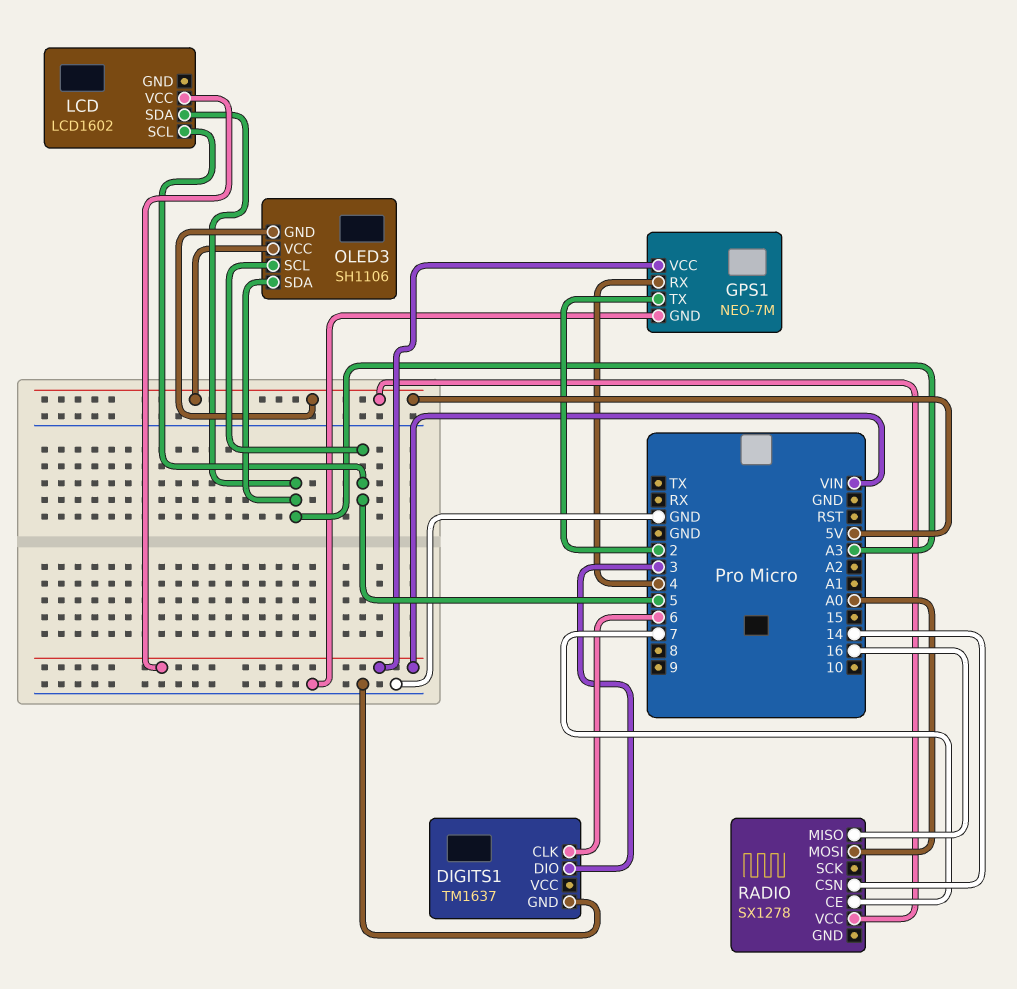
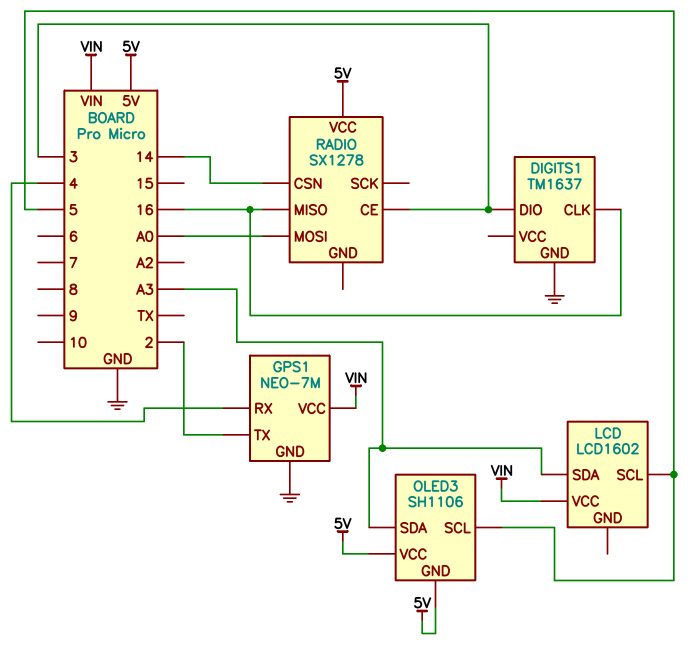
DIGITS1 pin CLK: 6 -> 16
RADIO pin CE: 7 -> 3

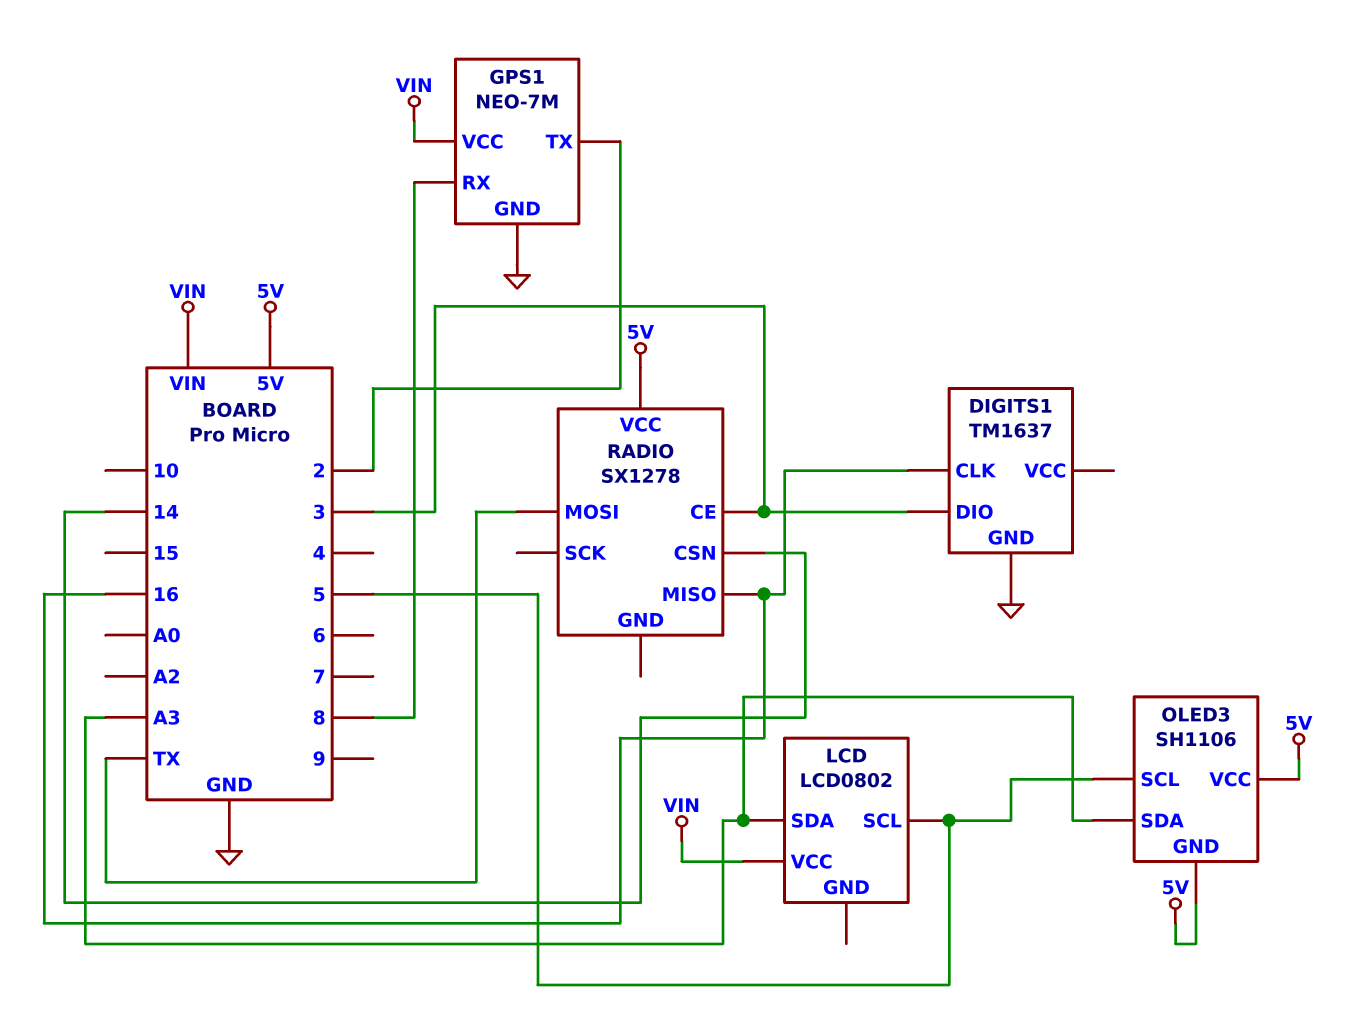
GPS1 pin RX: 4 -> 8
LCD: LCD1602 -> LCD0802
RADIO pin MOSI: A0 -> TX

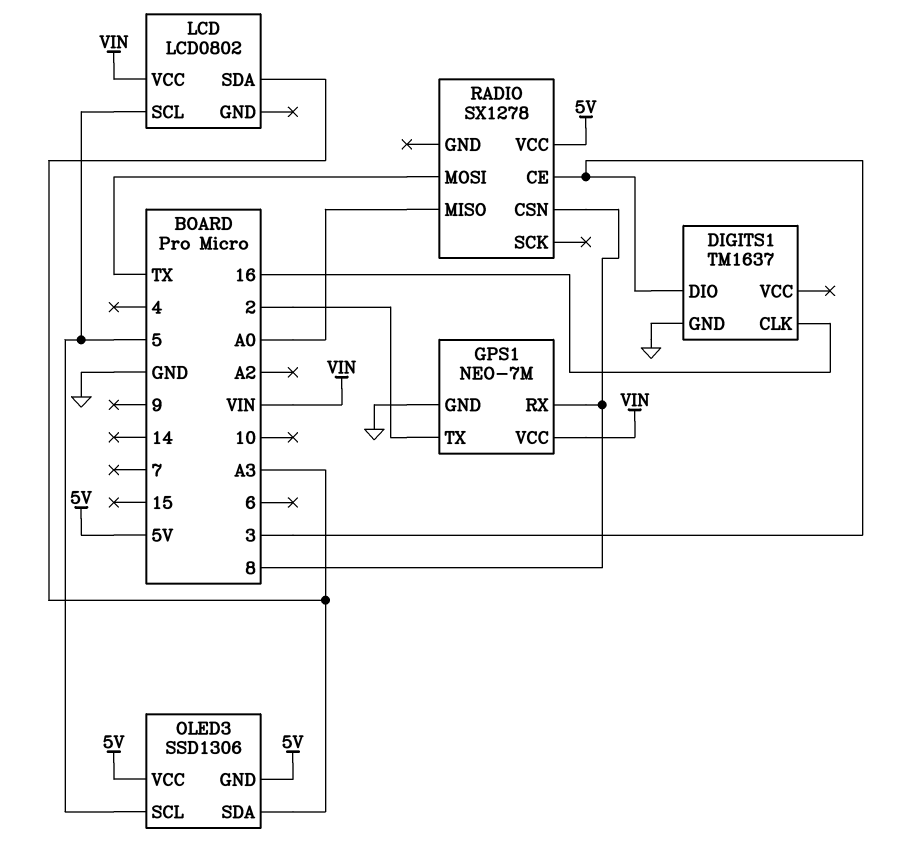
OLED3: SH1106 -> SSD1306
RADIO pin CSN: 14 -> 8
RADIO pin MISO: 16 -> A0

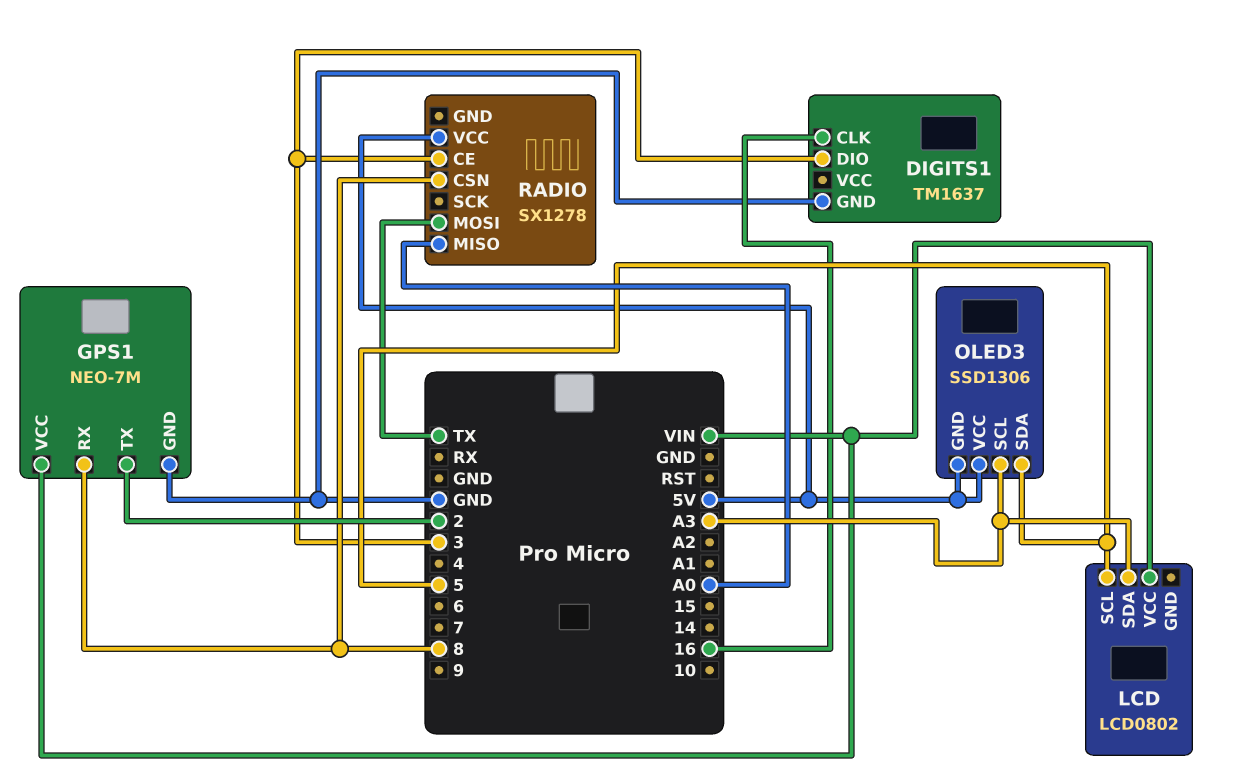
OLED3 pin SCL: 5 -> A3
OLED3 pin SDA: A3 -> 5

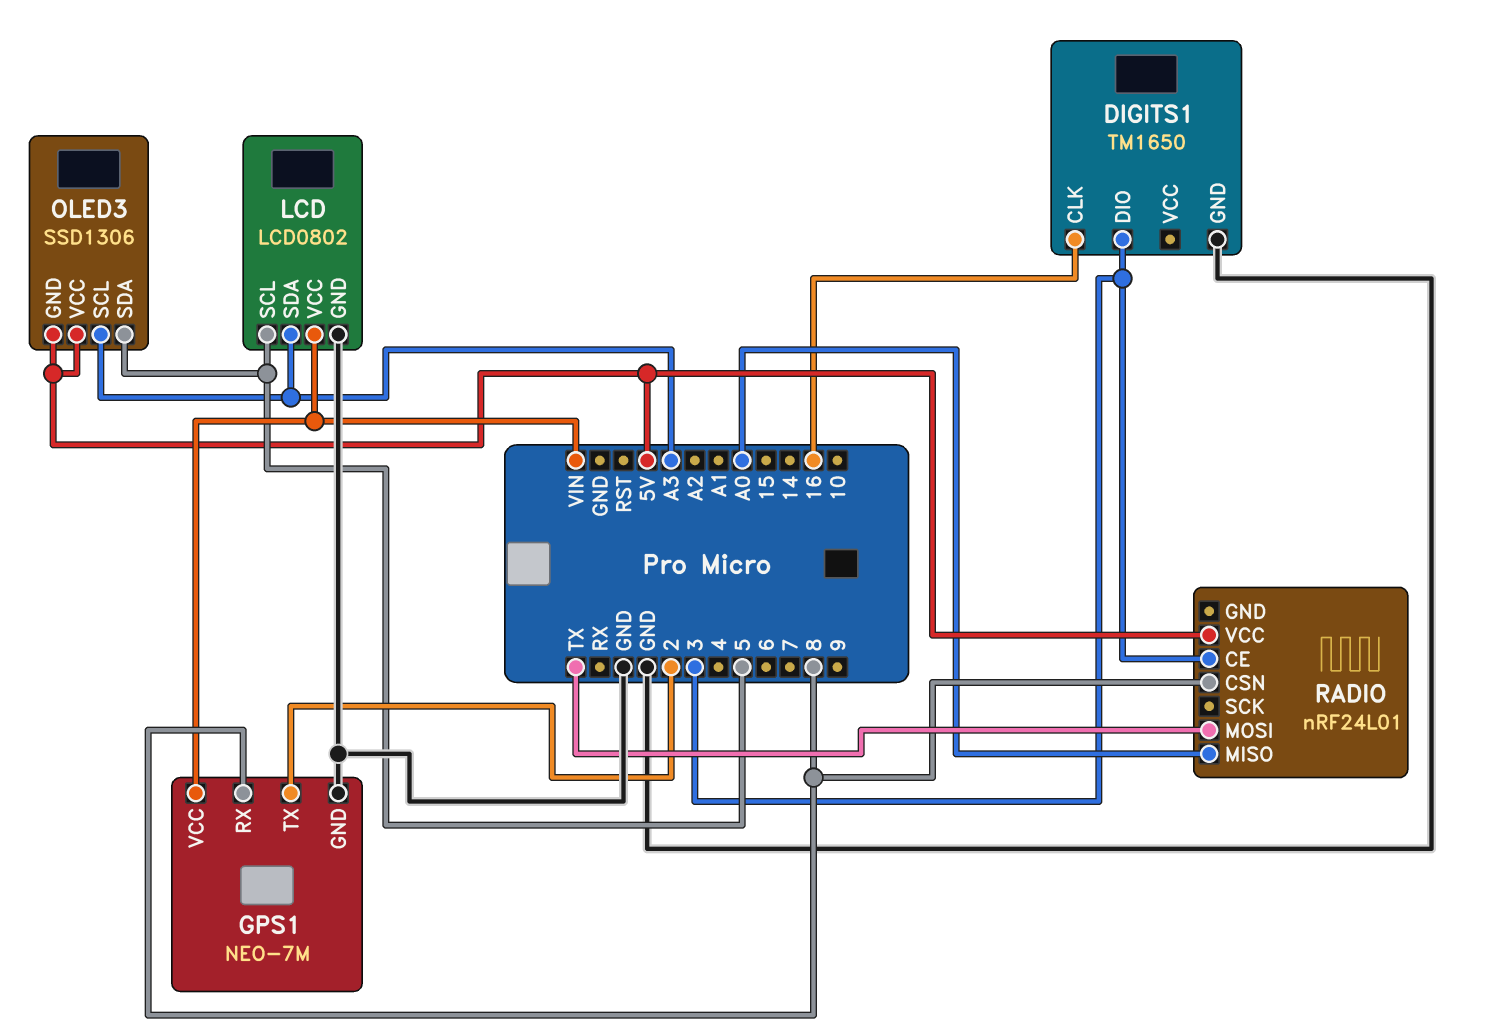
DIGITS1: TM1637 -> TM1650
LCD pin GND: none -> GND
RADIO: SX1278 -> nRF24L01

